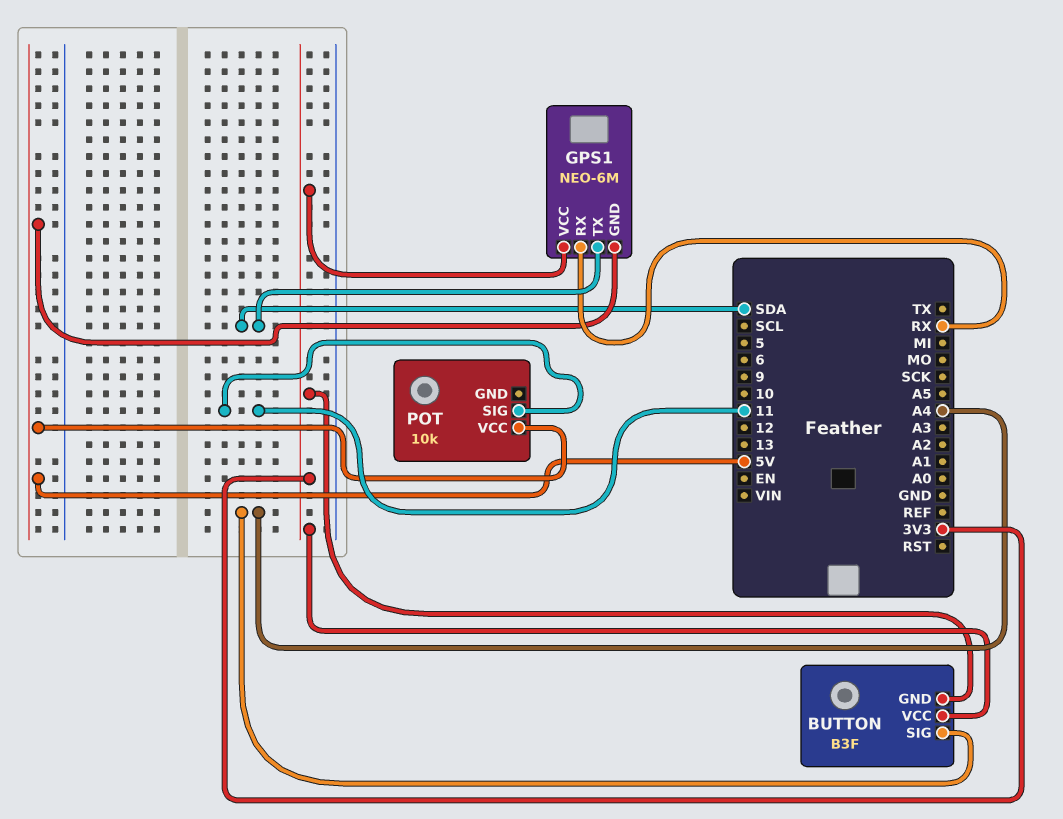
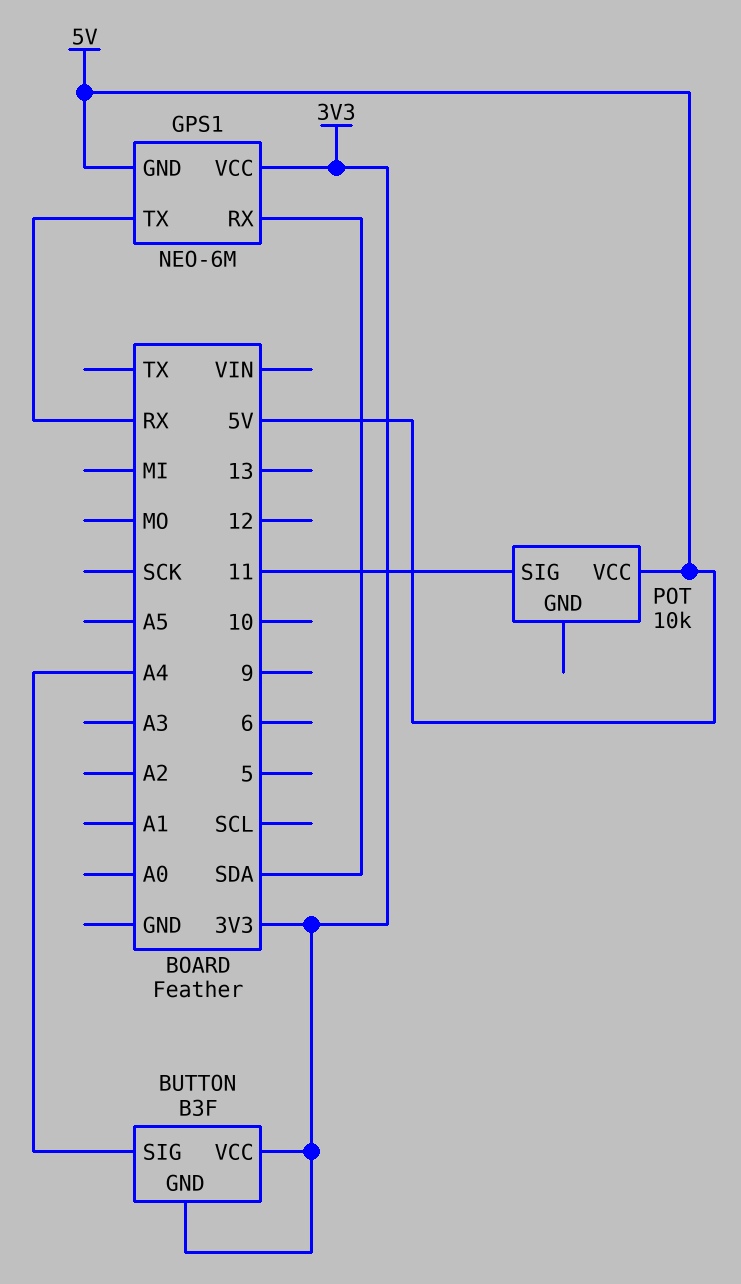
GPS1 pin RX: RX -> SDA
GPS1 pin TX: SDA -> RX

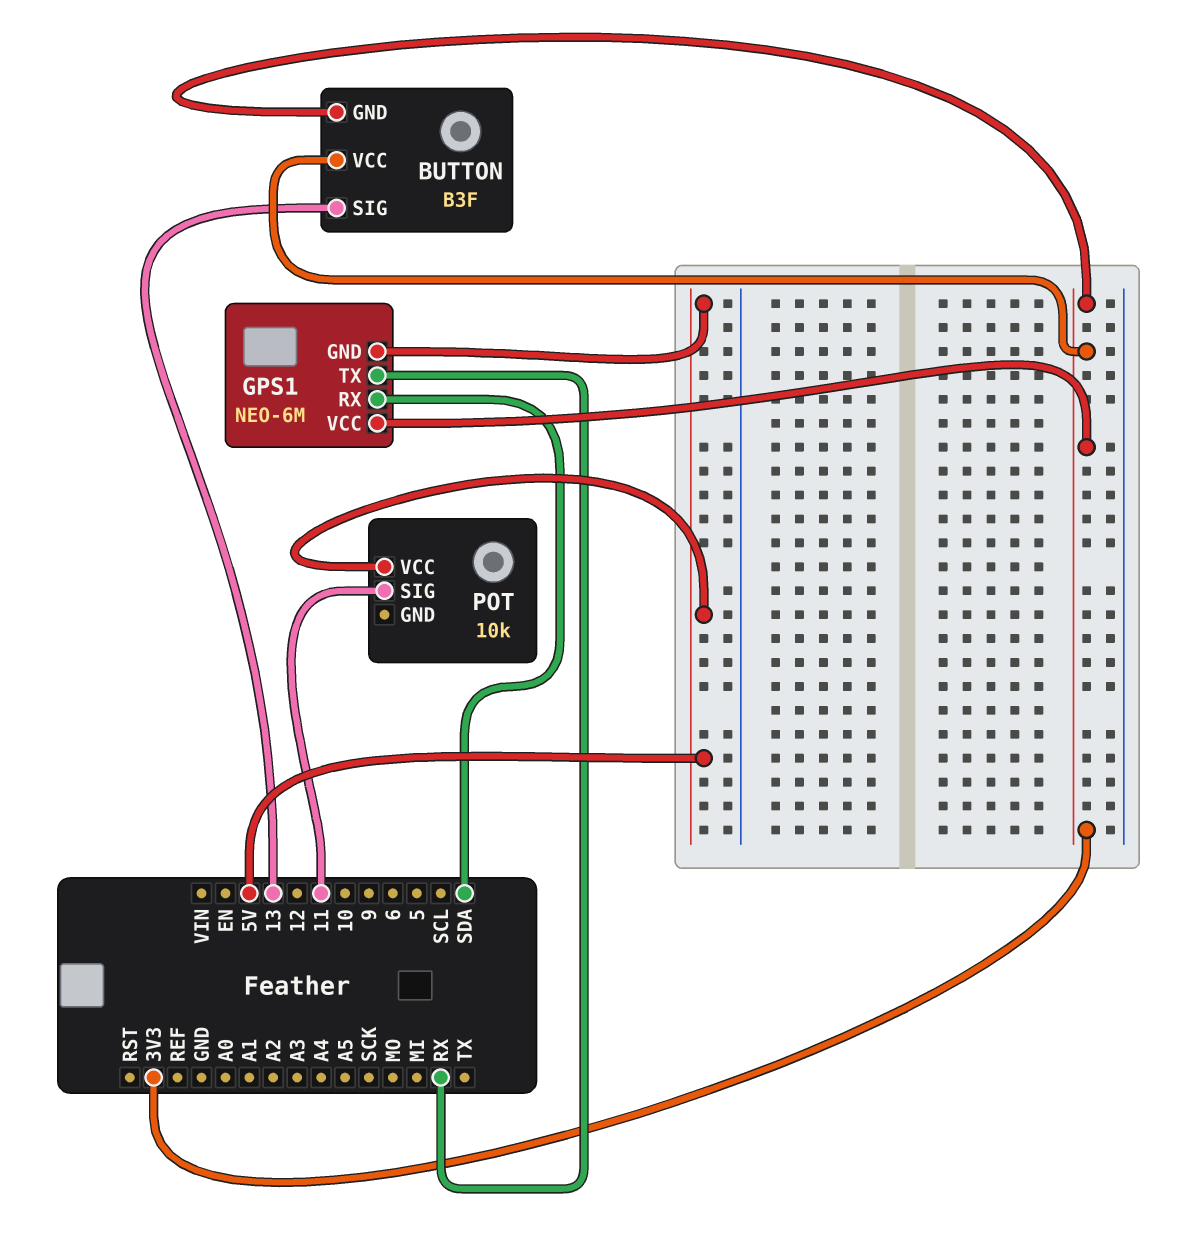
BUTTON pin SIG: A4 -> 13

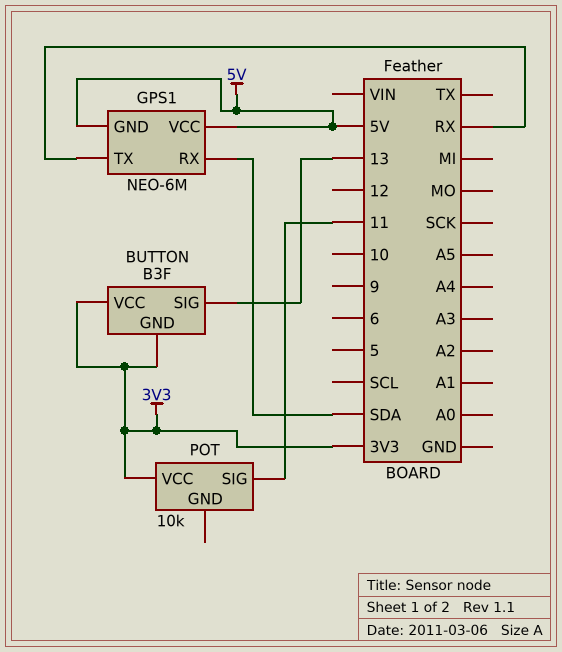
GPS1 pin VCC: 3V3 -> 5V
POT pin VCC: 5V -> 3V3

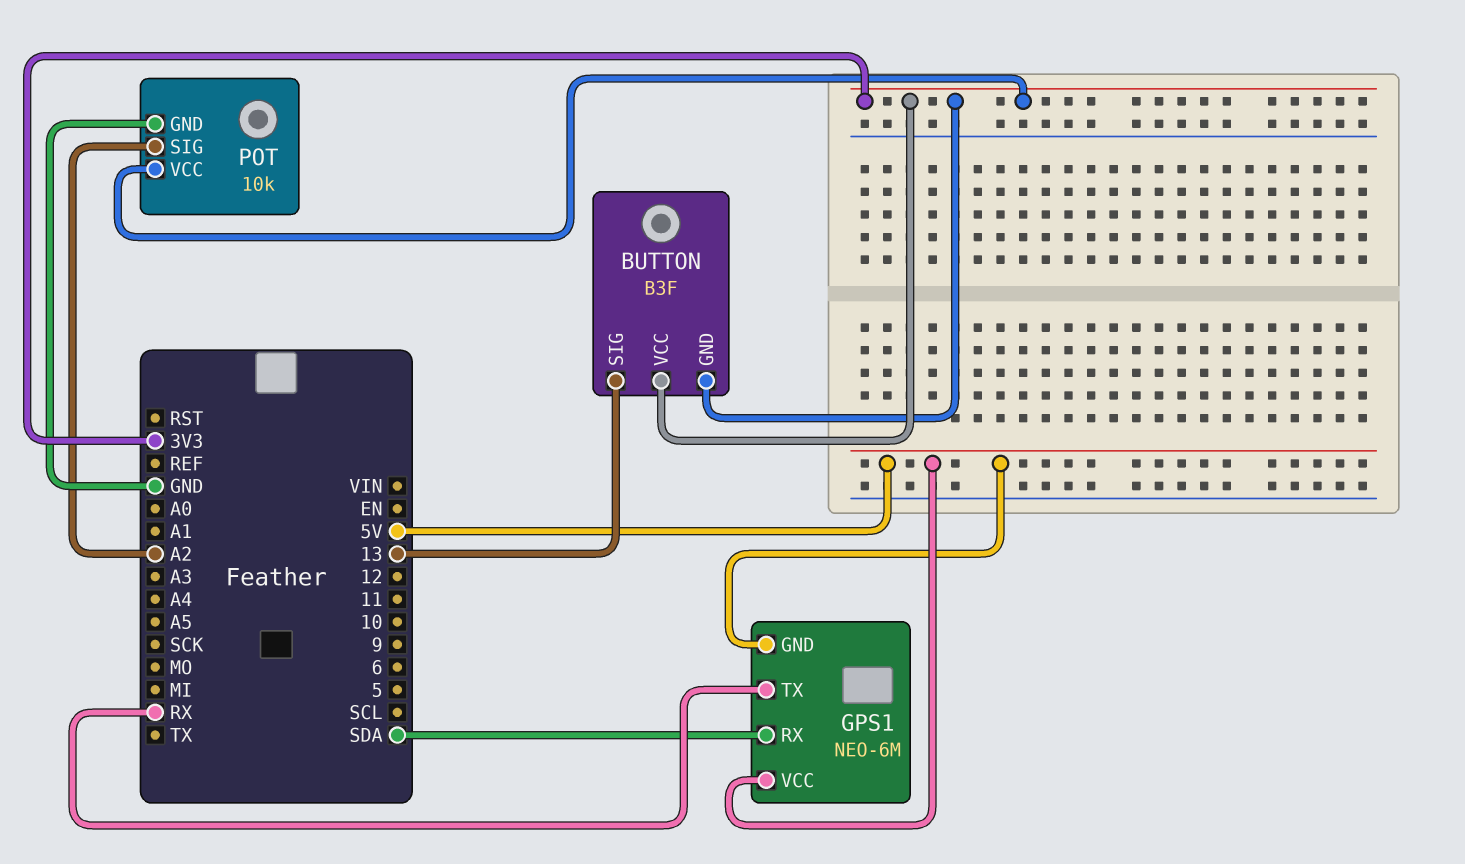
POT pin GND: none -> GND
POT pin SIG: 11 -> A2

